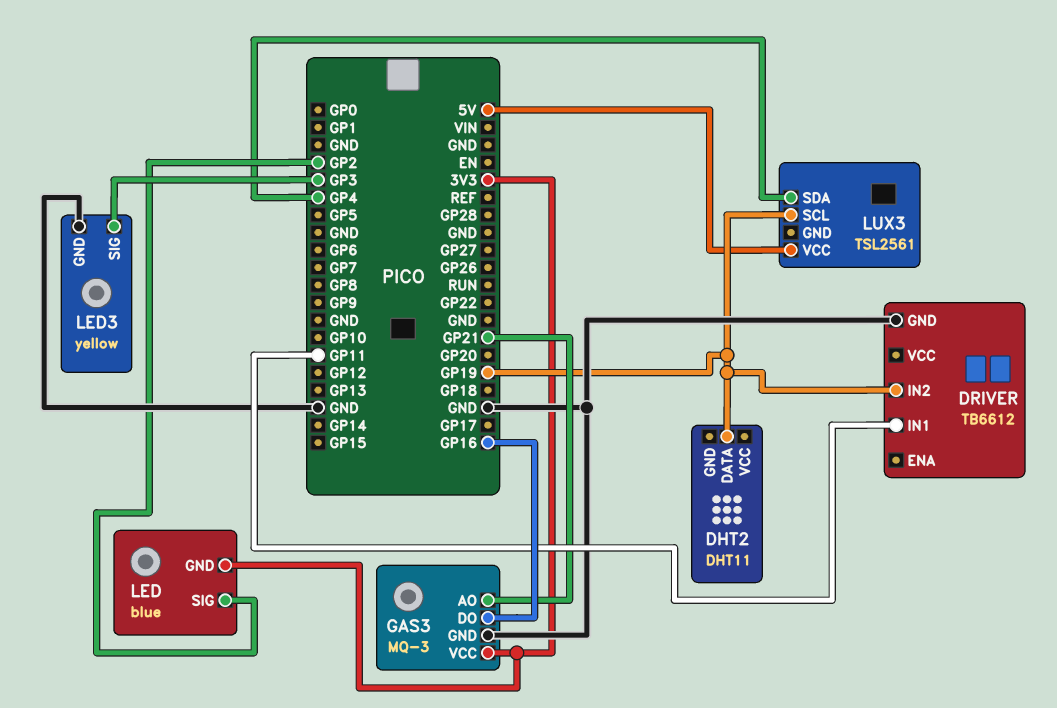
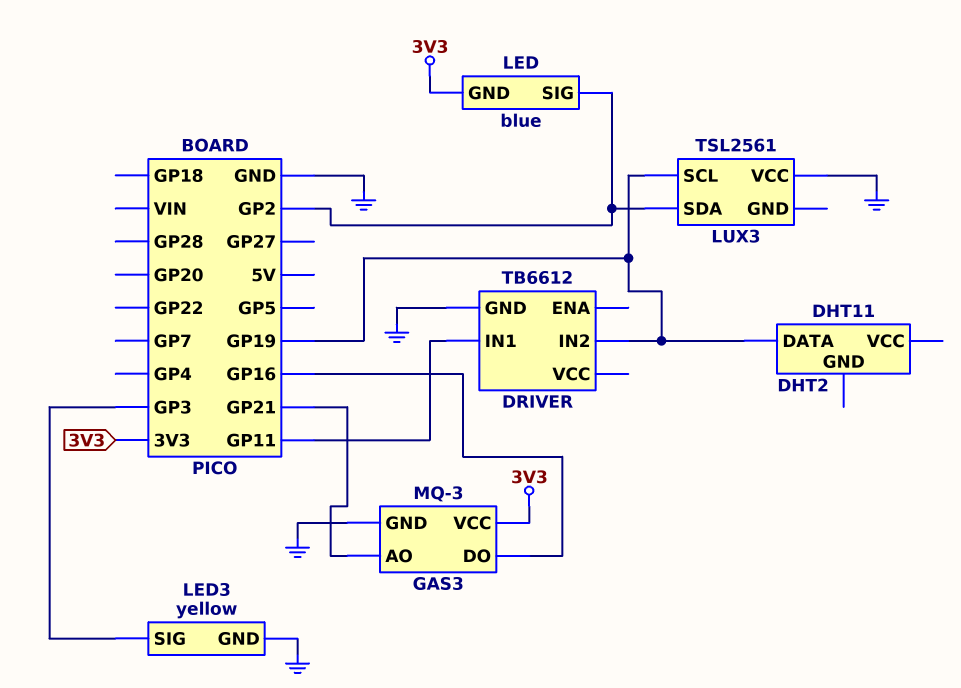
LUX3 pin SDA: GP4 -> GP2
LUX3 pin VCC: 5V -> GND

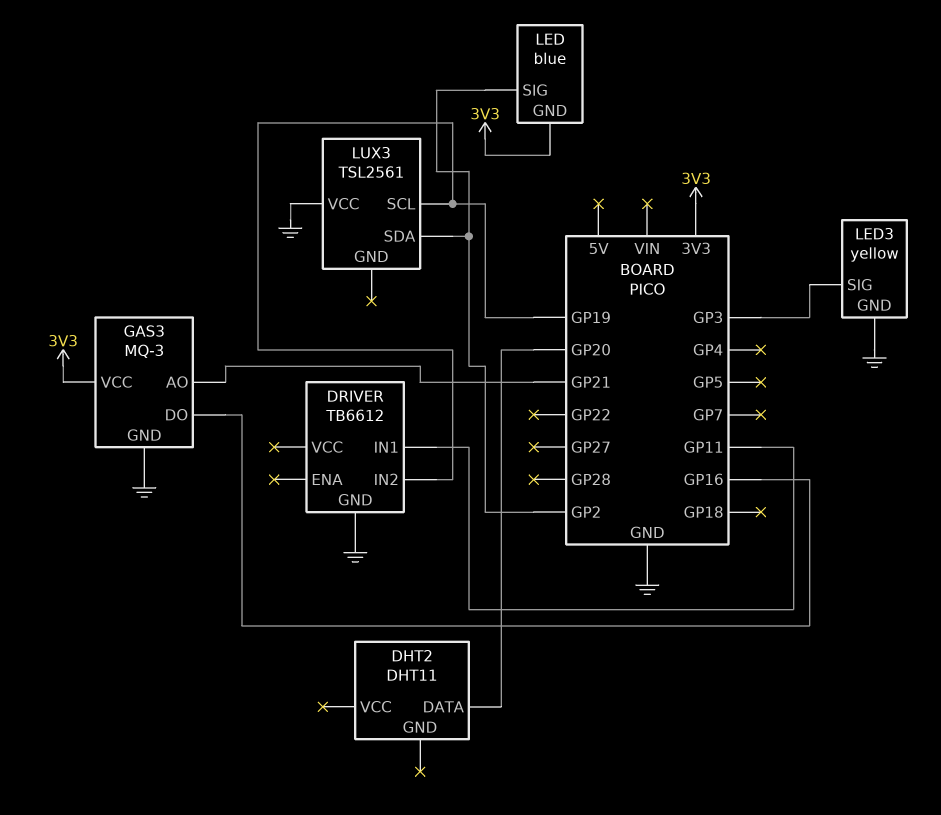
DHT2 pin DATA: GP19 -> GP20

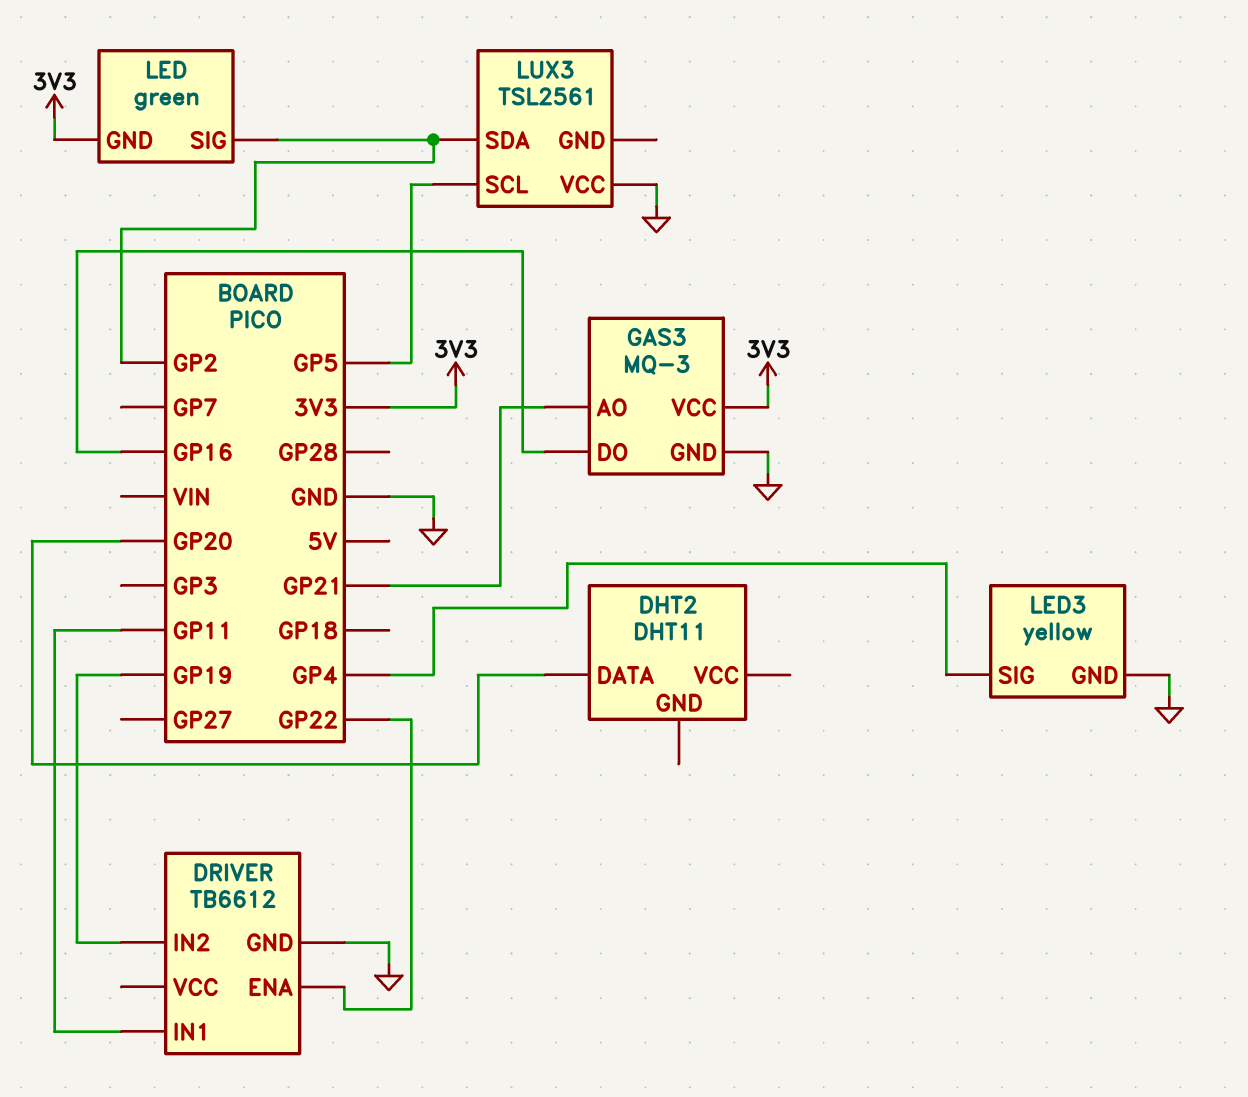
DRIVER pin ENA: none -> GP22
LED: blue -> green
LED3 pin SIG: GP3 -> GP4
LUX3 pin SCL: GP19 -> GP5

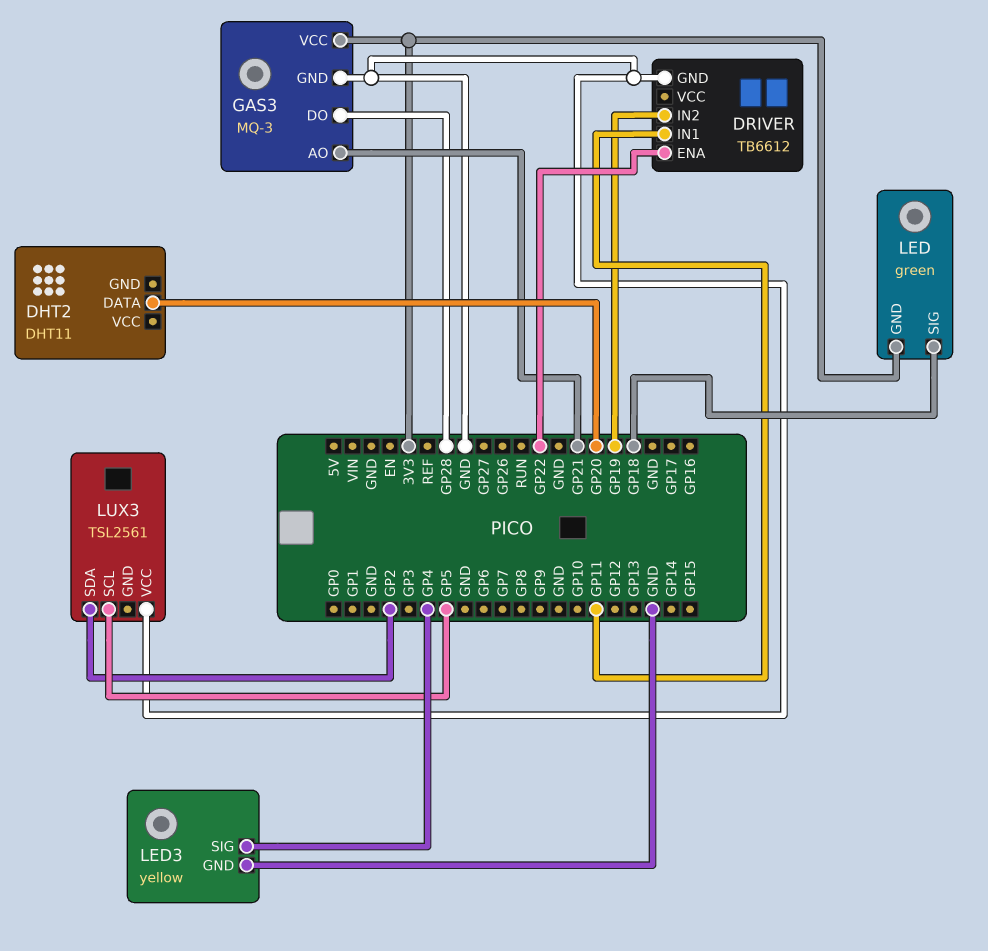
GAS3 pin DO: GP16 -> GP28
LED pin SIG: GP2 -> GP18

